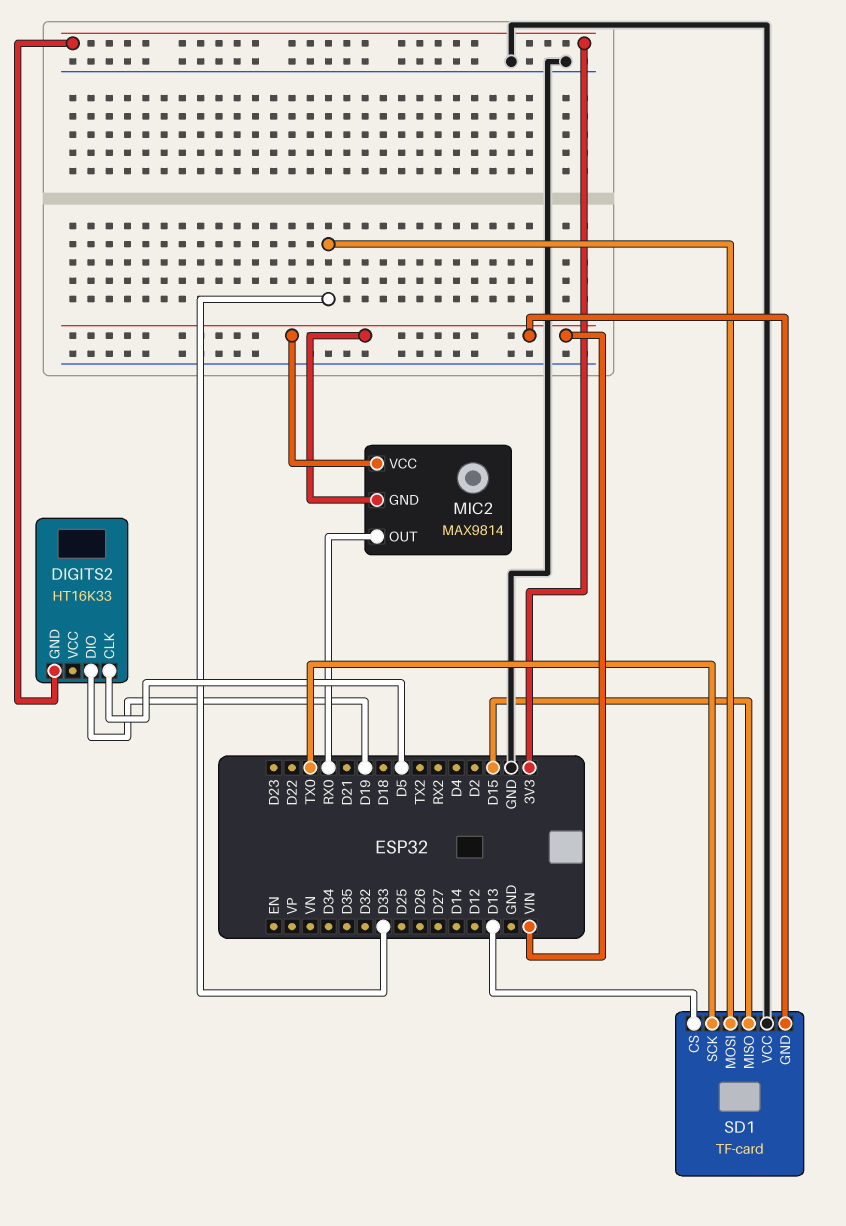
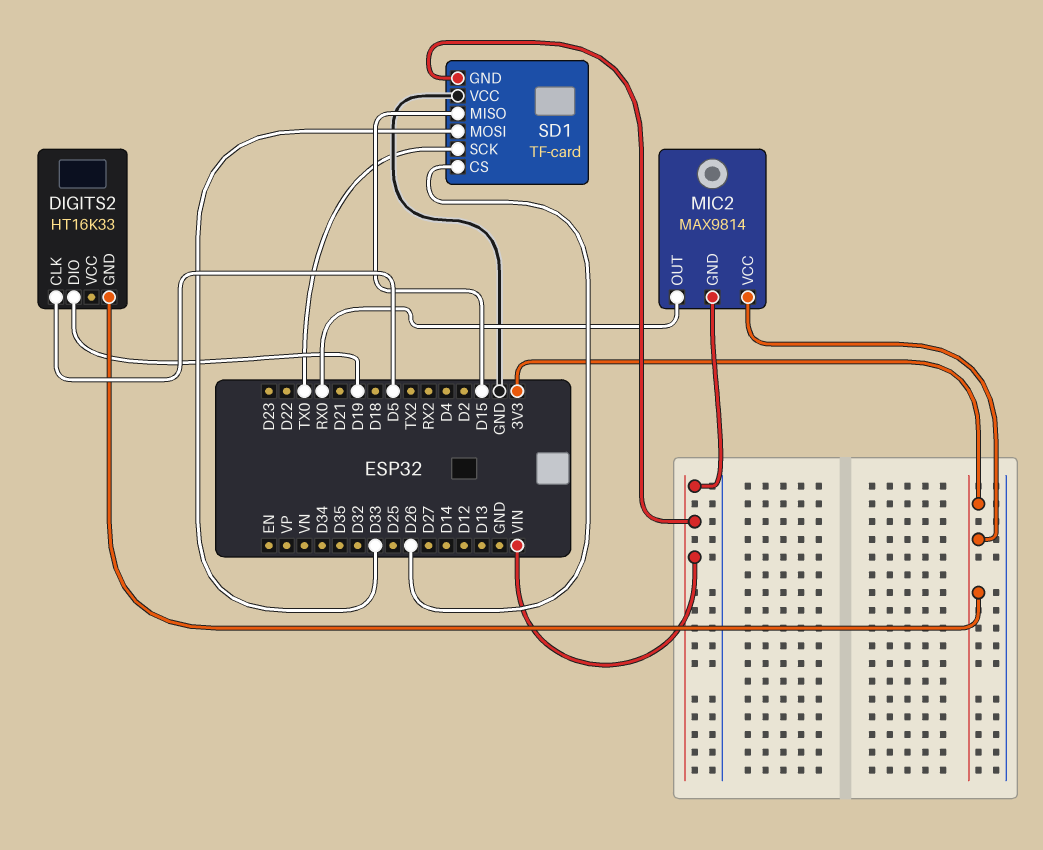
MIC2 pin VCC: VIN -> 3V3
SD1 pin CS: D13 -> D26

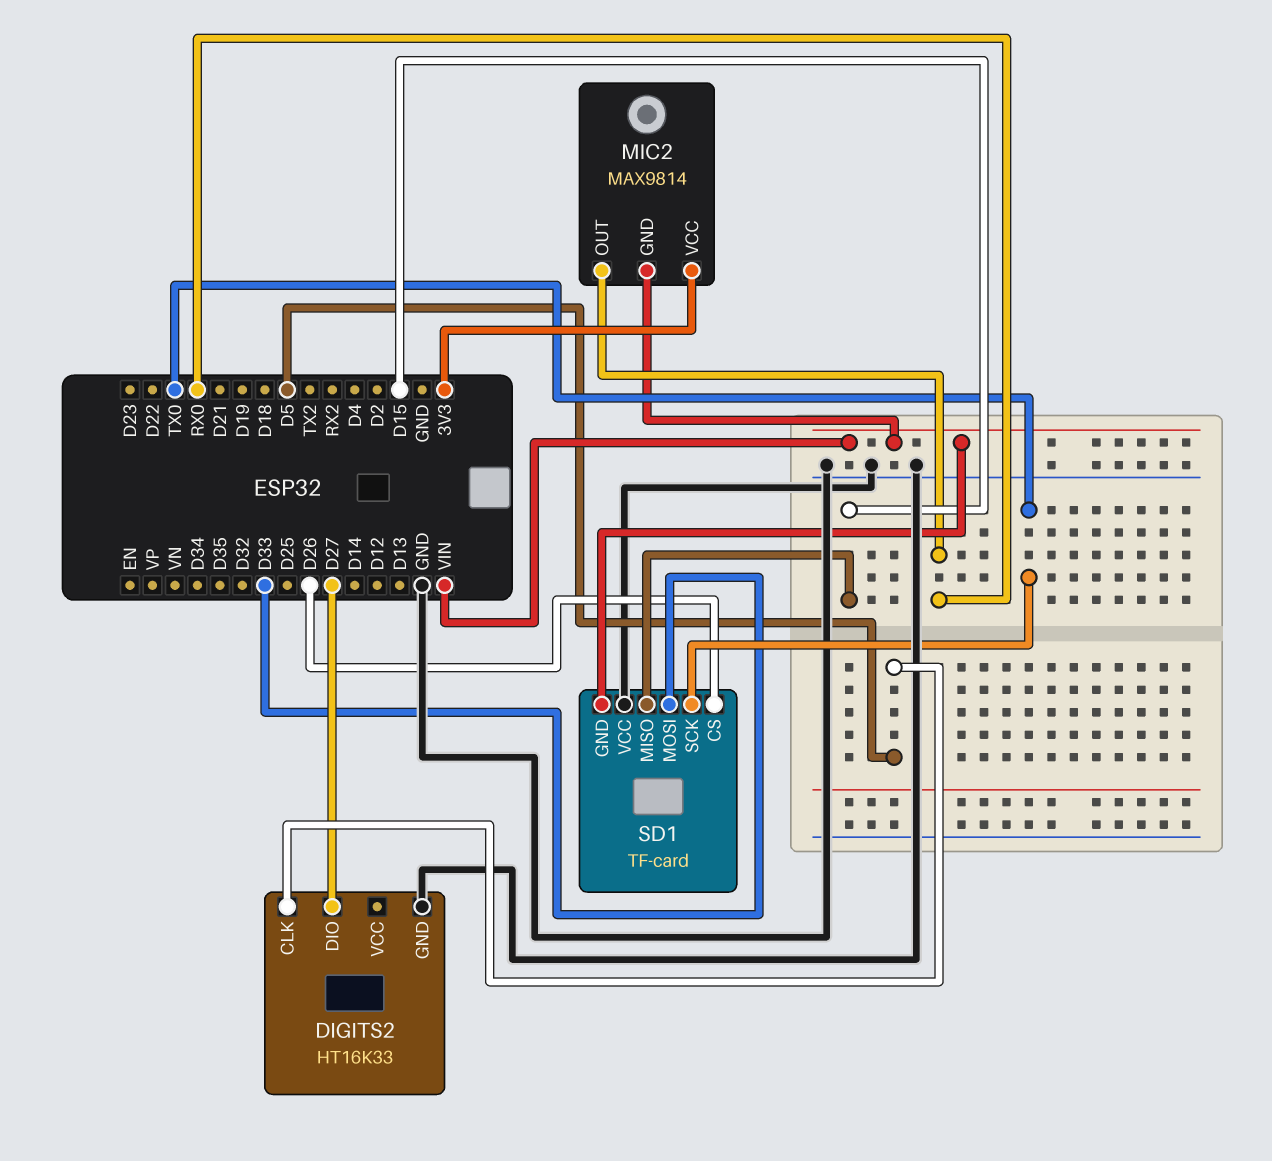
DIGITS2 pin DIO: D19 -> D27
DIGITS2 pin GND: 3V3 -> GND

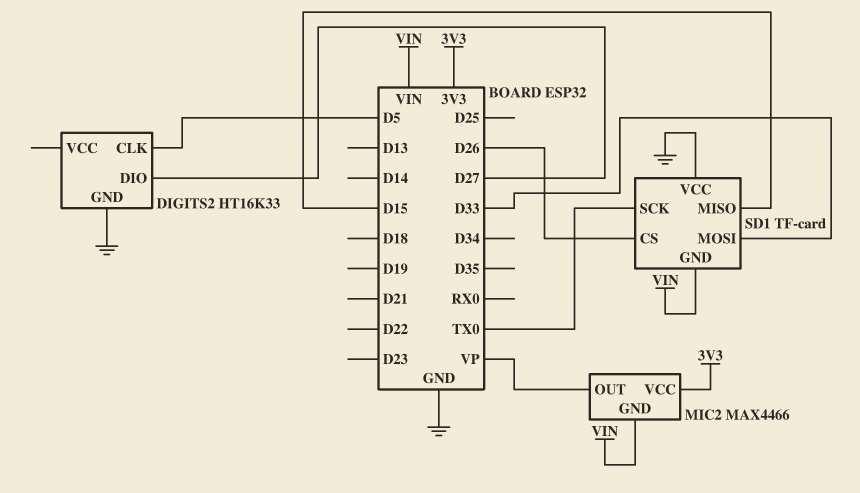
MIC2: MAX9814 -> MAX4466
MIC2 pin OUT: RX0 -> VP

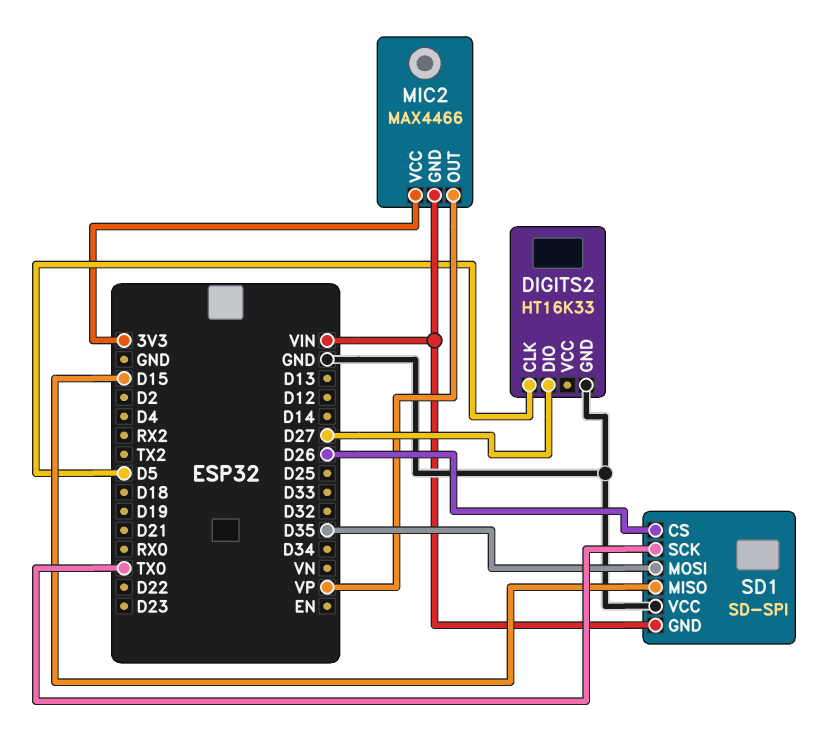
SD1: TF-card -> SD-SPI
SD1 pin MOSI: D33 -> D35

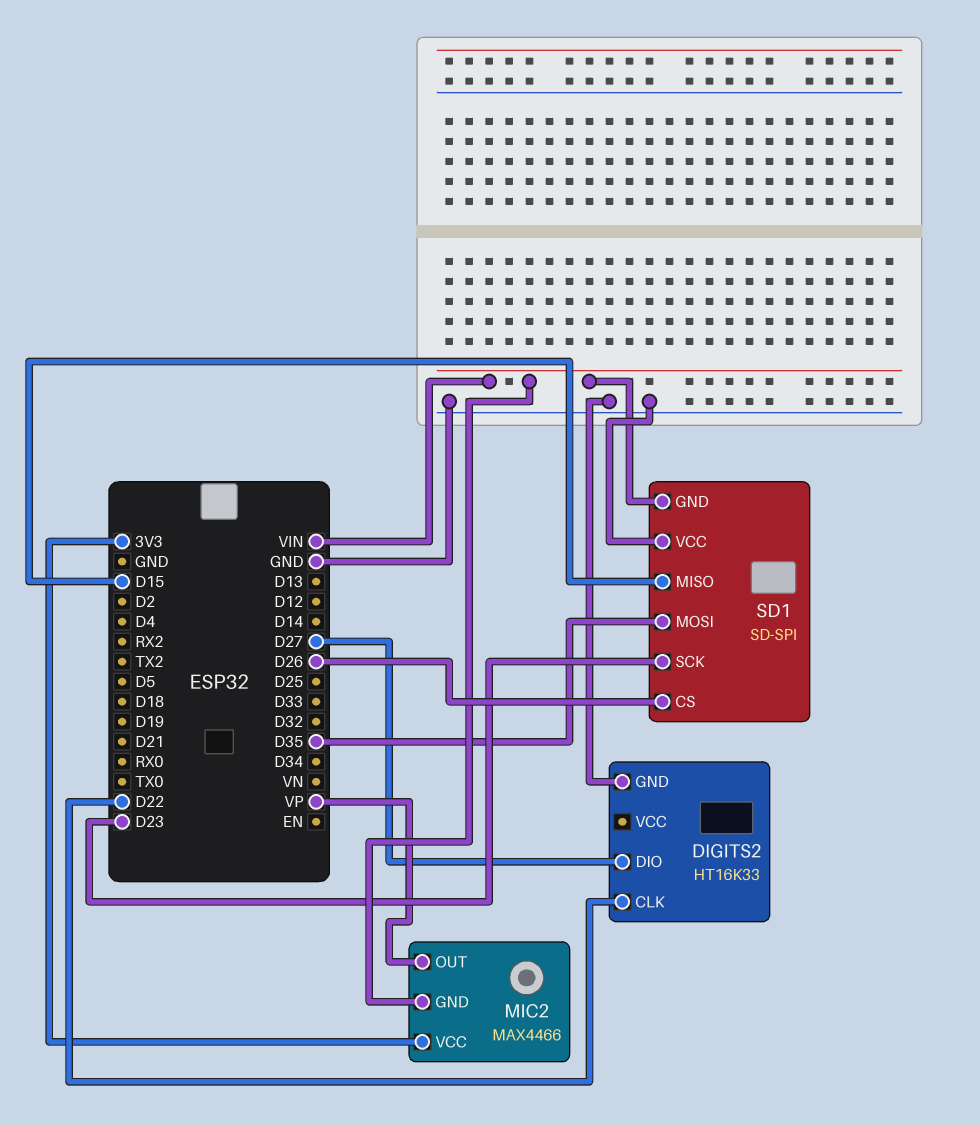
DIGITS2 pin CLK: D5 -> D22
SD1 pin SCK: TX0 -> D23

